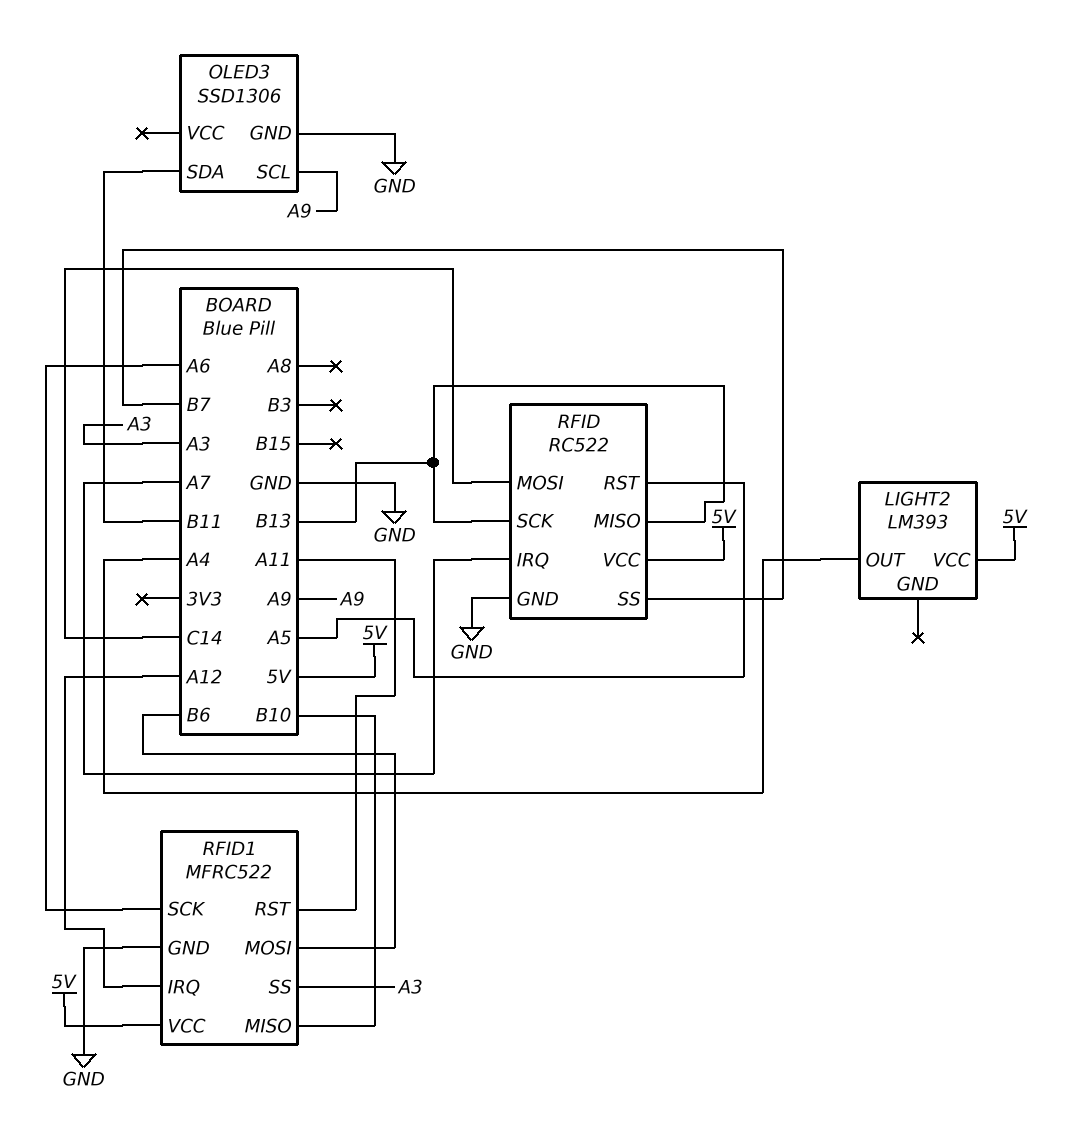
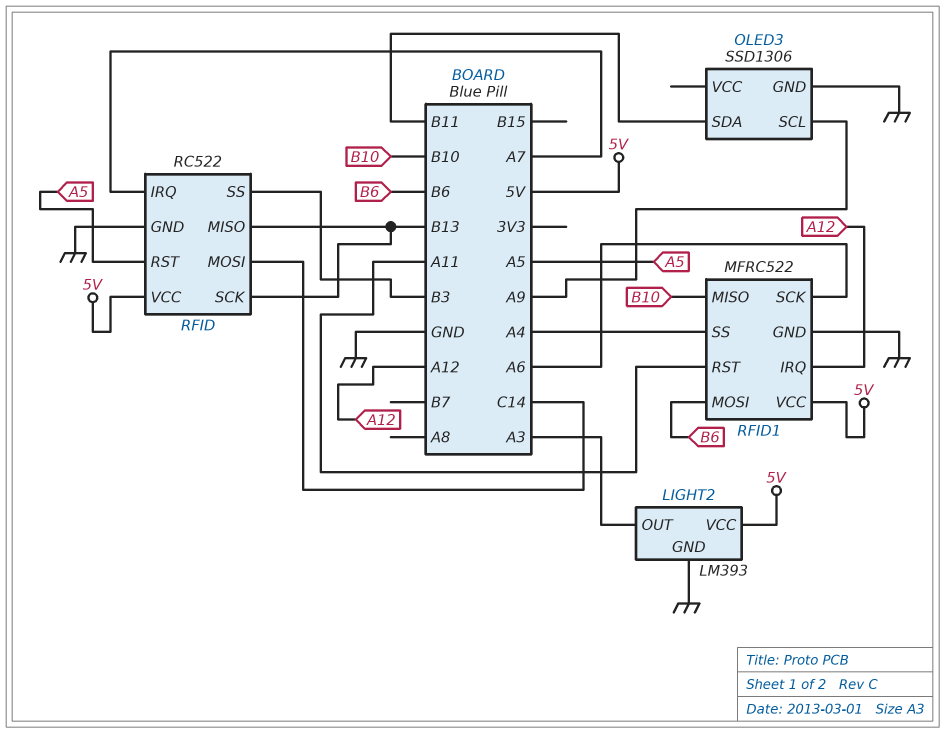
LIGHT2 pin GND: none -> GND
LIGHT2 pin OUT: A4 -> A3
RFID pin SS: B7 -> B3
RFID1 pin SS: A3 -> A4

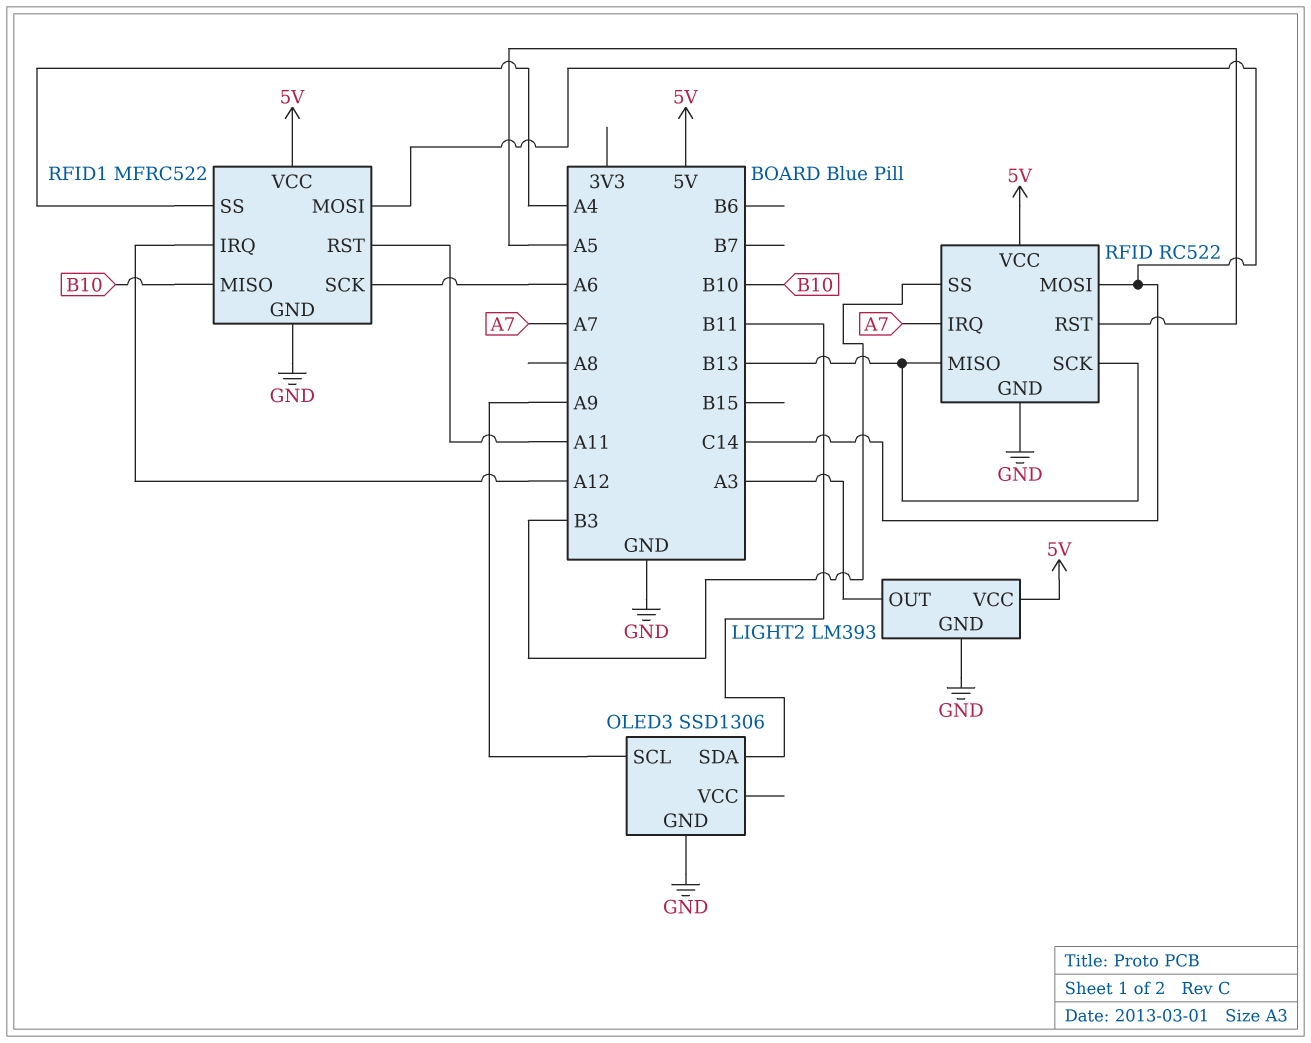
RFID1 pin MOSI: B6 -> C14

